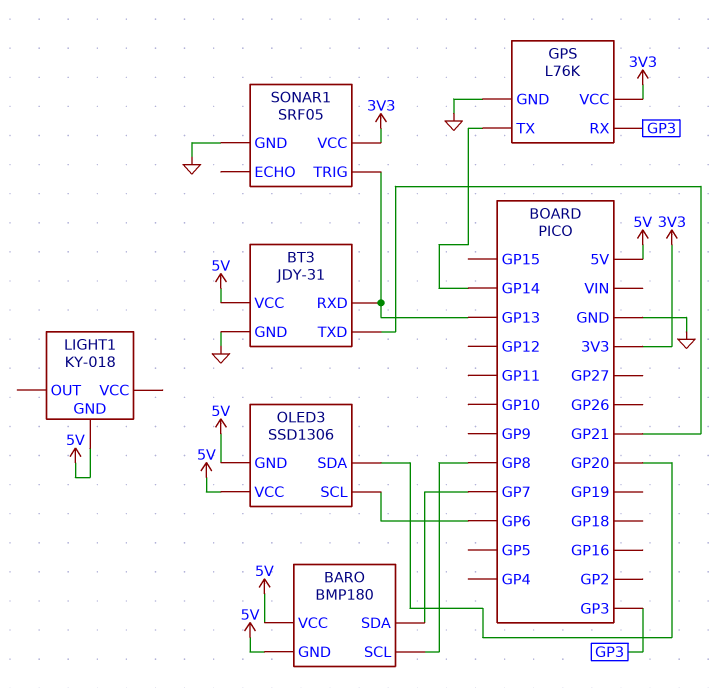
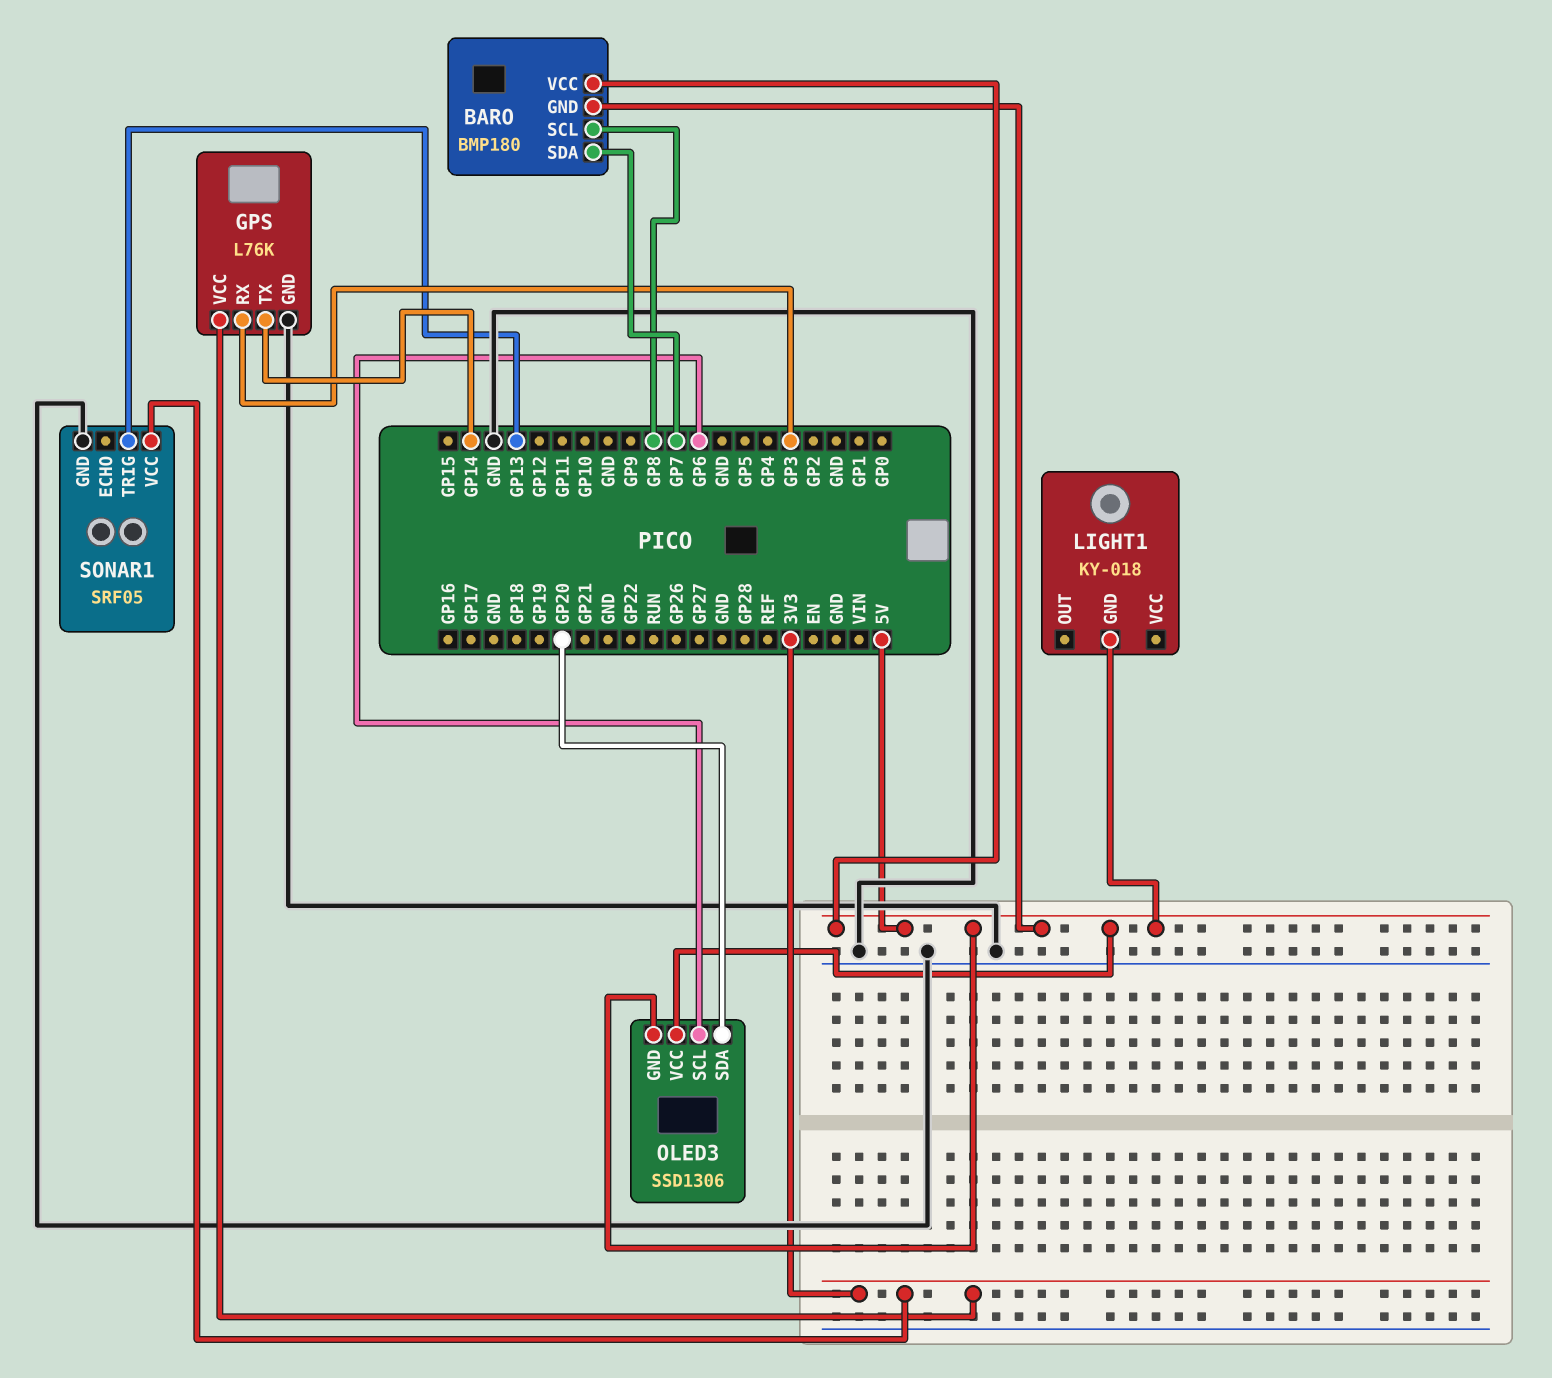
BT3: JDY-31 -> none
BT3 pin GND: GND -> none
BT3 pin RXD: GP13 -> none
BT3 pin TXD: GP21 -> none
BT3 pin VCC: 5V -> none

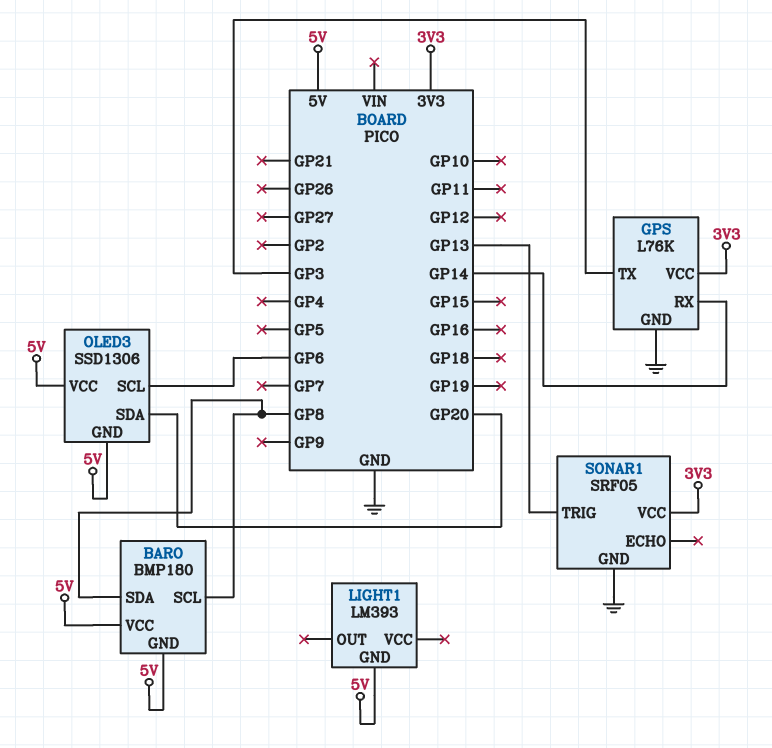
BARO pin SDA: GP7 -> GP8
GPS pin RX: GP3 -> GP14
GPS pin TX: GP14 -> GP3
LIGHT1: KY-018 -> LM393

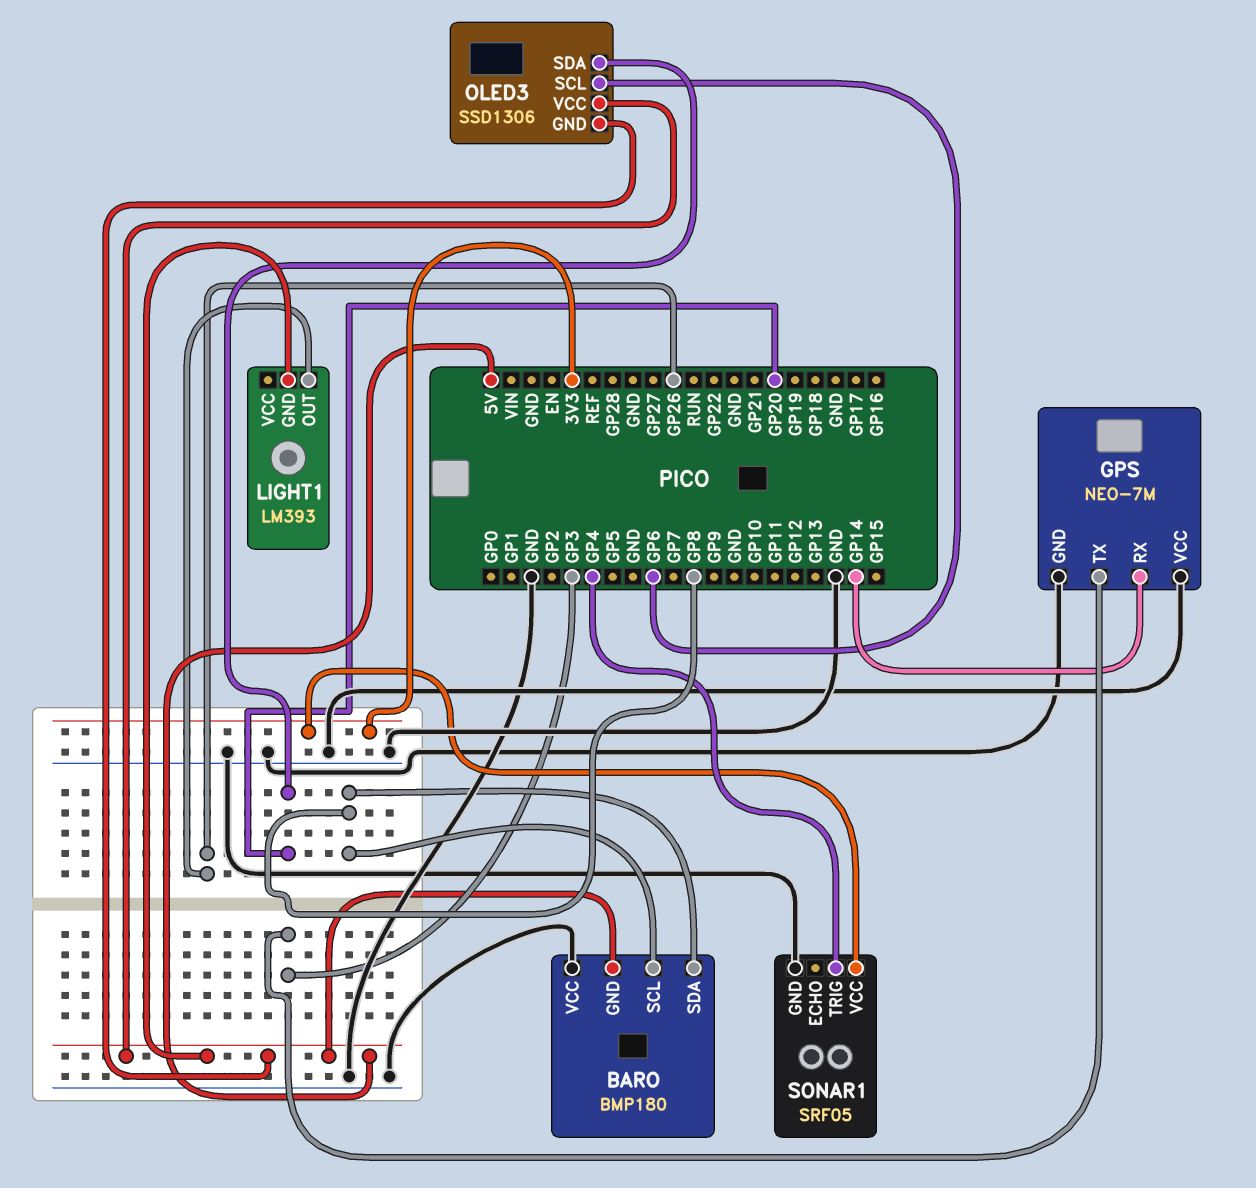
BARO pin VCC: 5V -> GND
GPS: L76K -> NEO-7M
GPS pin VCC: 3V3 -> GND
LIGHT1 pin OUT: none -> GP26
SONAR1 pin TRIG: GP13 -> GP4

